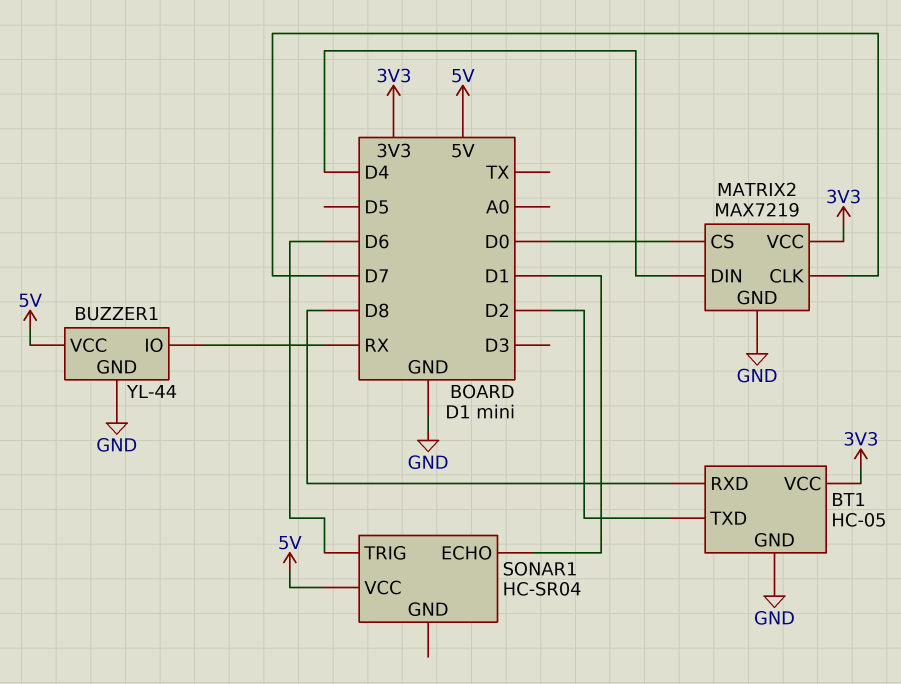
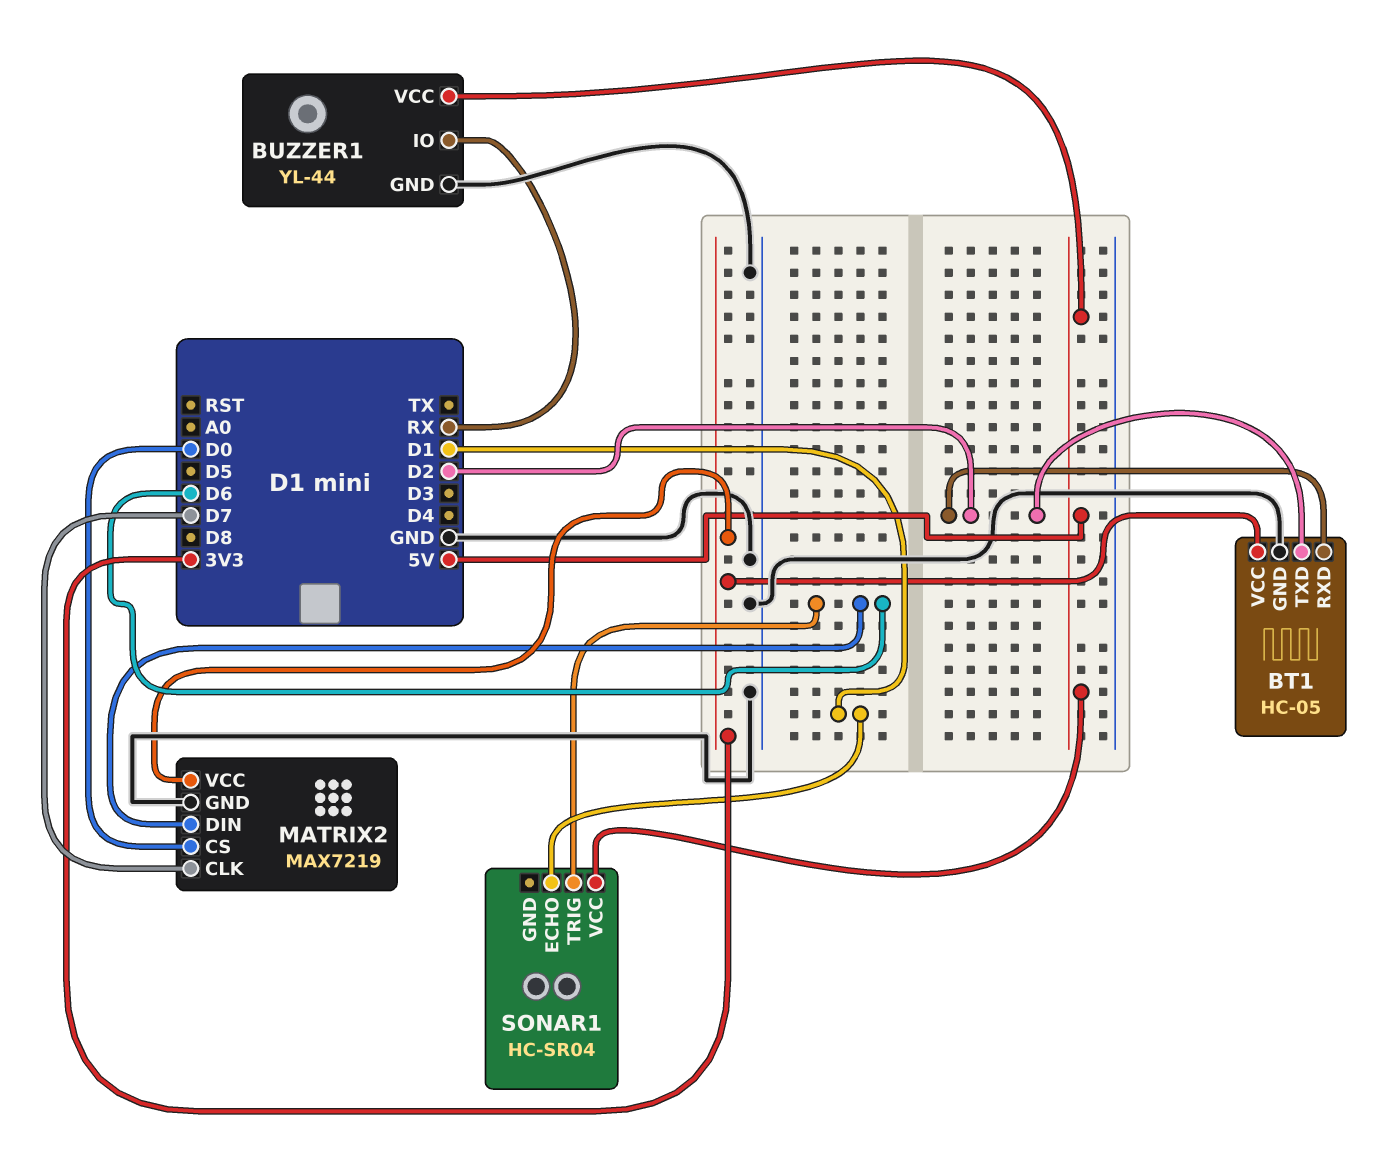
BT1 pin RXD: D8 -> D2
MATRIX2 pin DIN: D4 -> D6

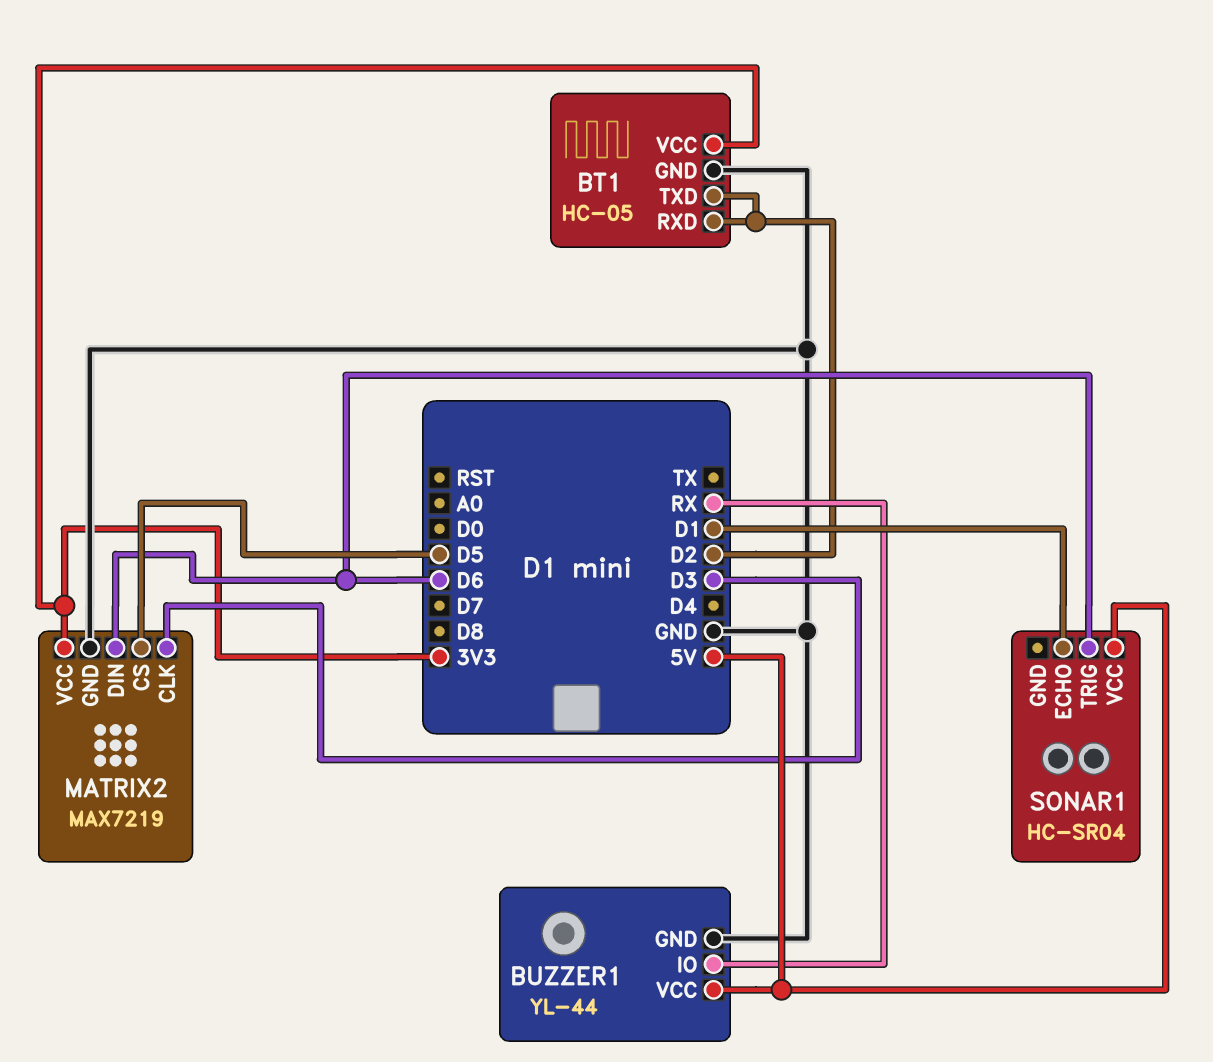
MATRIX2 pin CLK: D7 -> D3
MATRIX2 pin CS: D0 -> D5

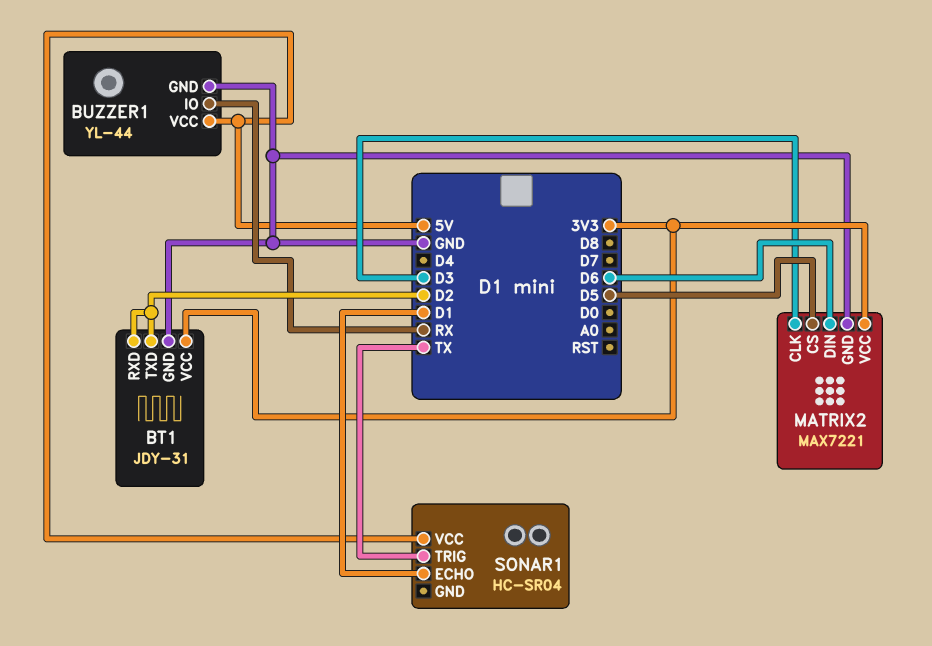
BT1: HC-05 -> JDY-31
MATRIX2: MAX7219 -> MAX7221
SONAR1 pin TRIG: D6 -> TX

